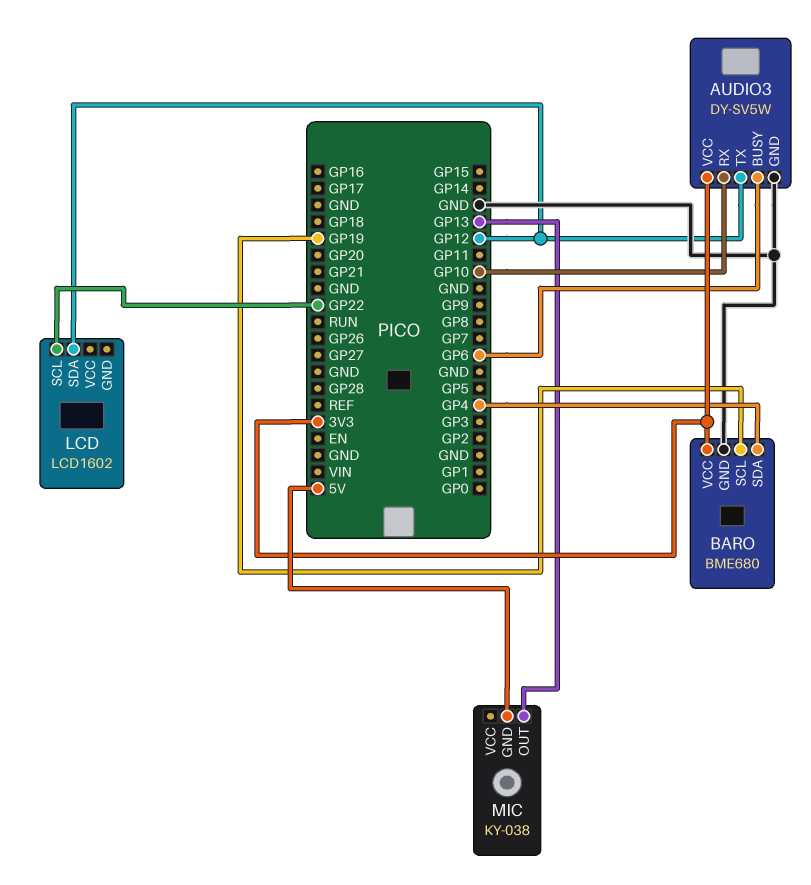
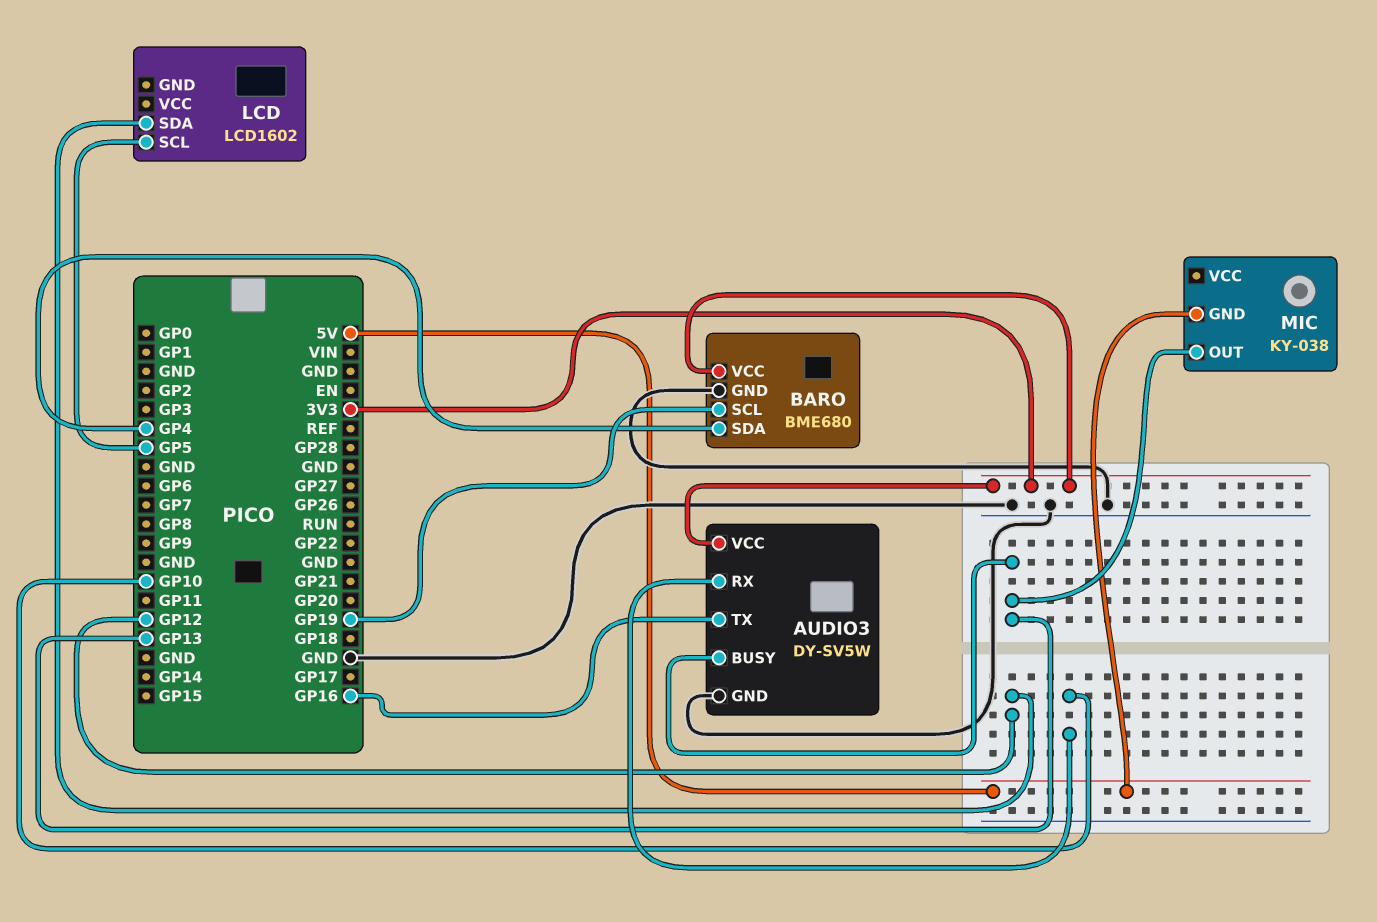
AUDIO3 pin BUSY: GP6 -> GP13
AUDIO3 pin TX: GP12 -> GP16
LCD pin SCL: GP22 -> GP5

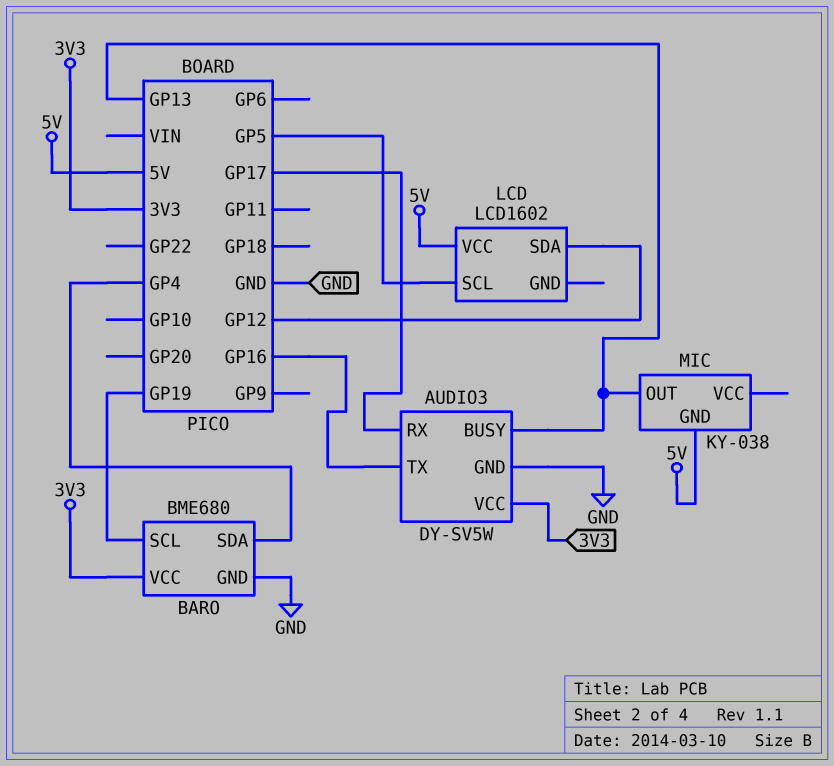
AUDIO3 pin RX: GP10 -> GP17
LCD pin VCC: none -> 5V

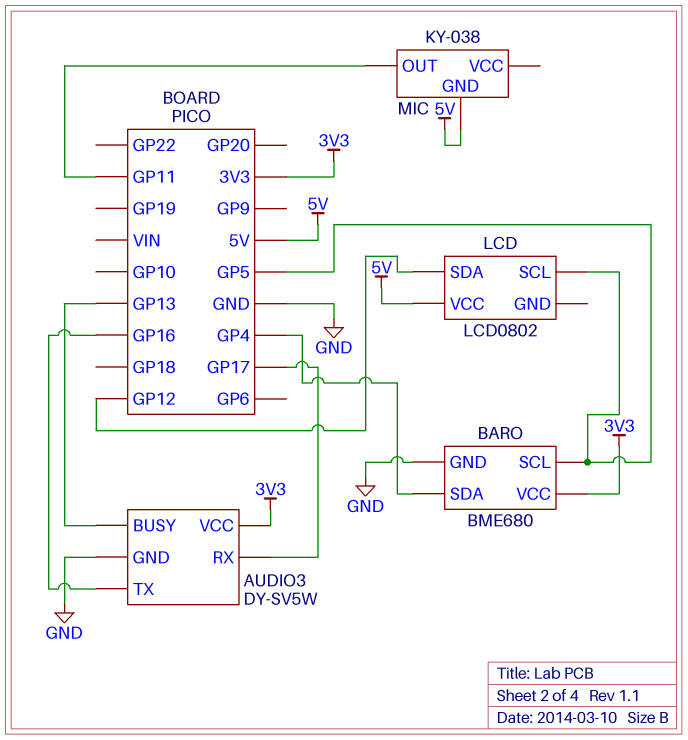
BARO pin SCL: GP19 -> GP5
LCD: LCD1602 -> LCD0802
MIC pin OUT: GP13 -> GP11

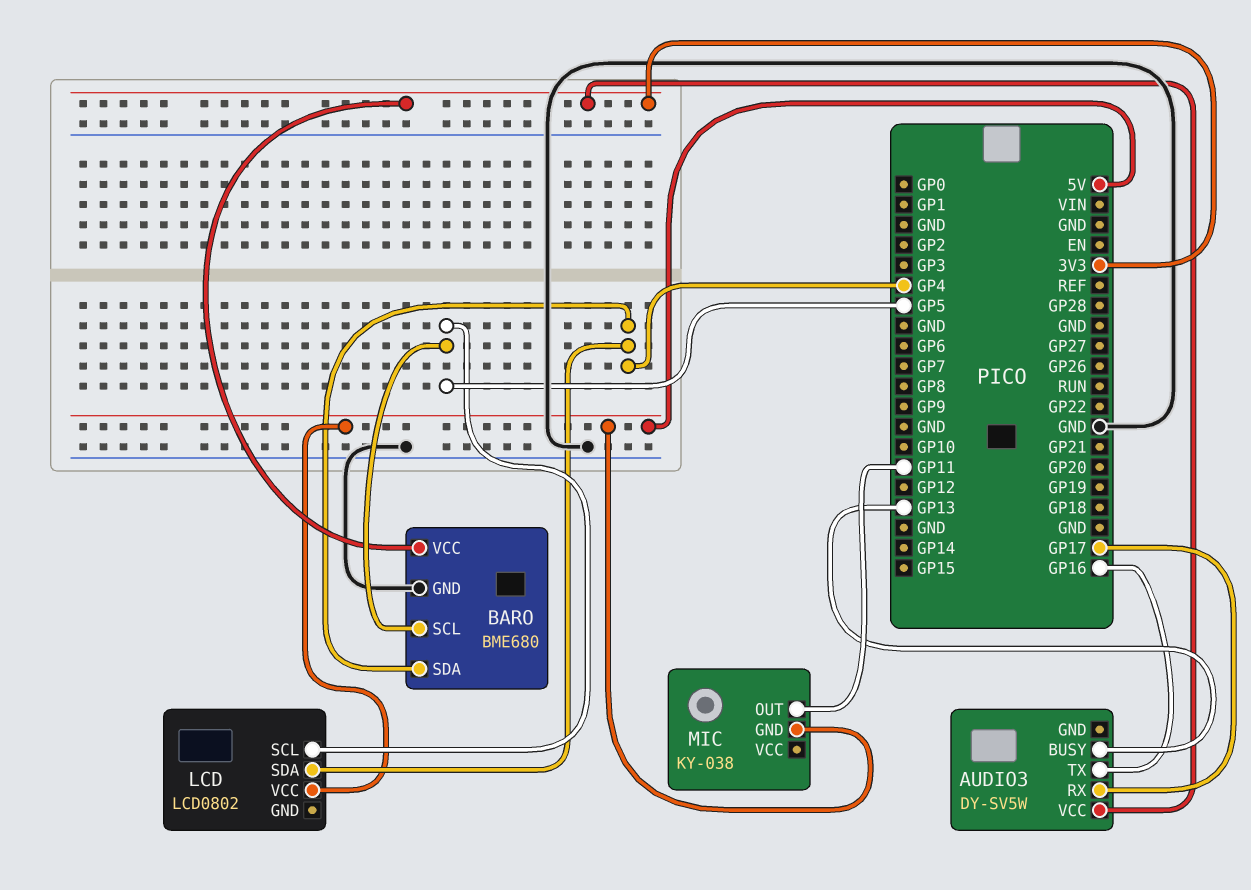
AUDIO3 pin GND: GND -> none
LCD pin SDA: GP12 -> GP4

